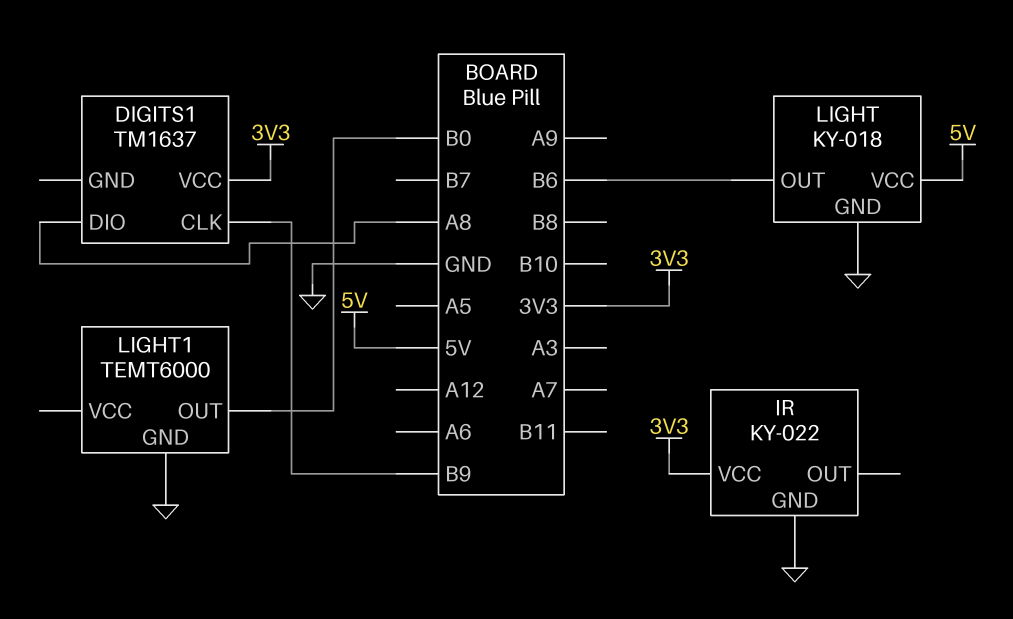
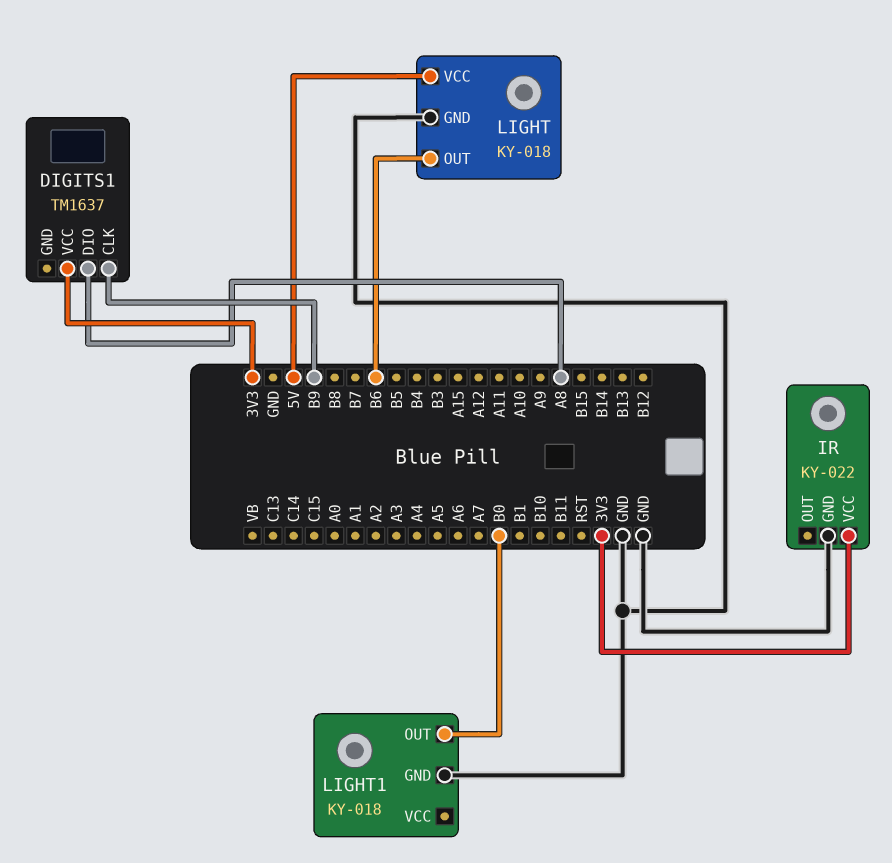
LIGHT1: TEMT6000 -> KY-018

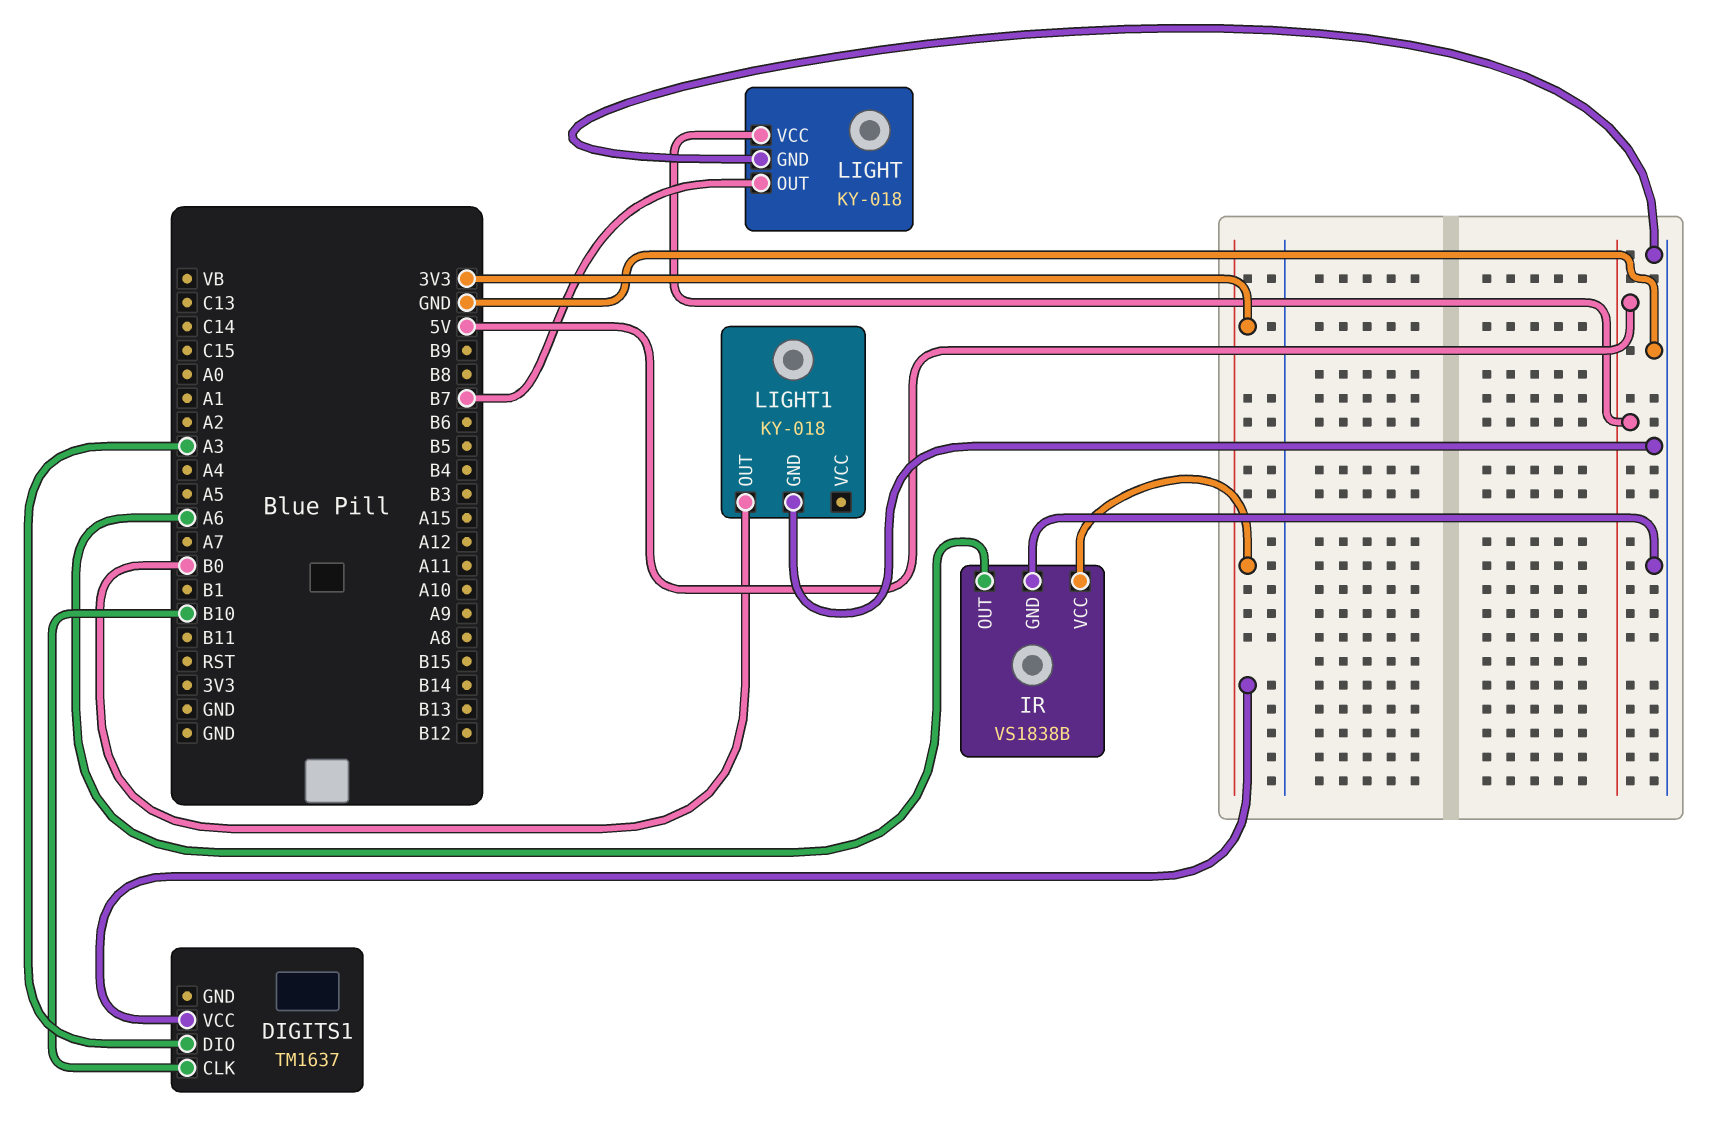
DIGITS1 pin CLK: B9 -> B10
DIGITS1 pin DIO: A8 -> A3
IR: KY-022 -> VS1838B
IR pin OUT: none -> A6
LIGHT pin OUT: B6 -> B7

